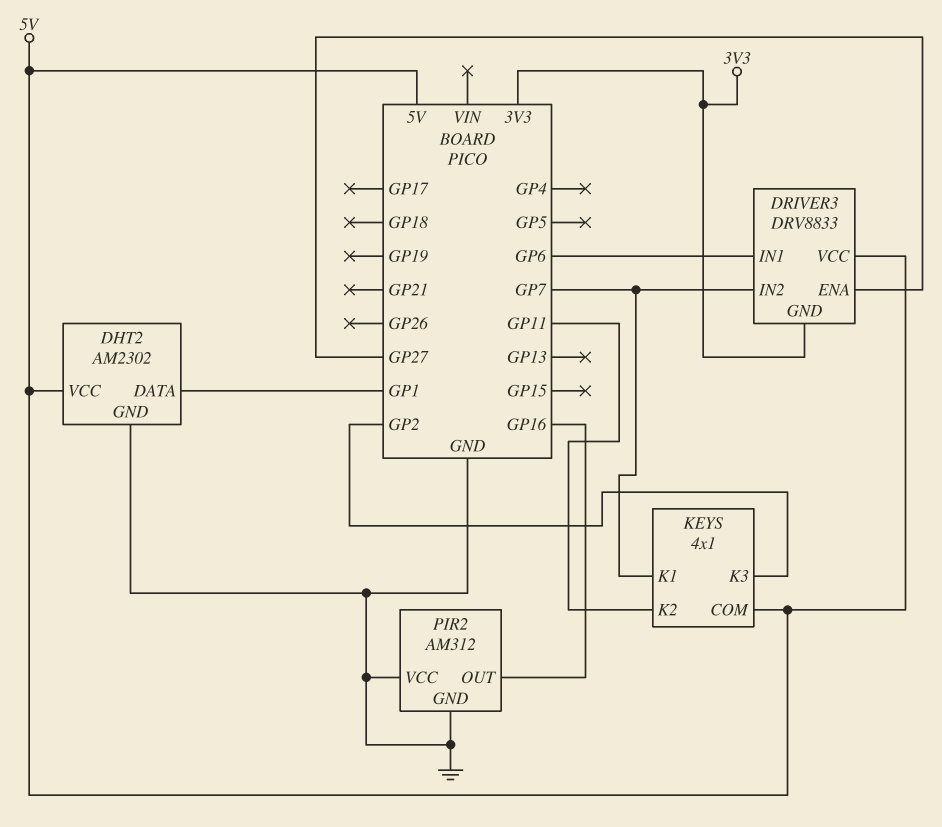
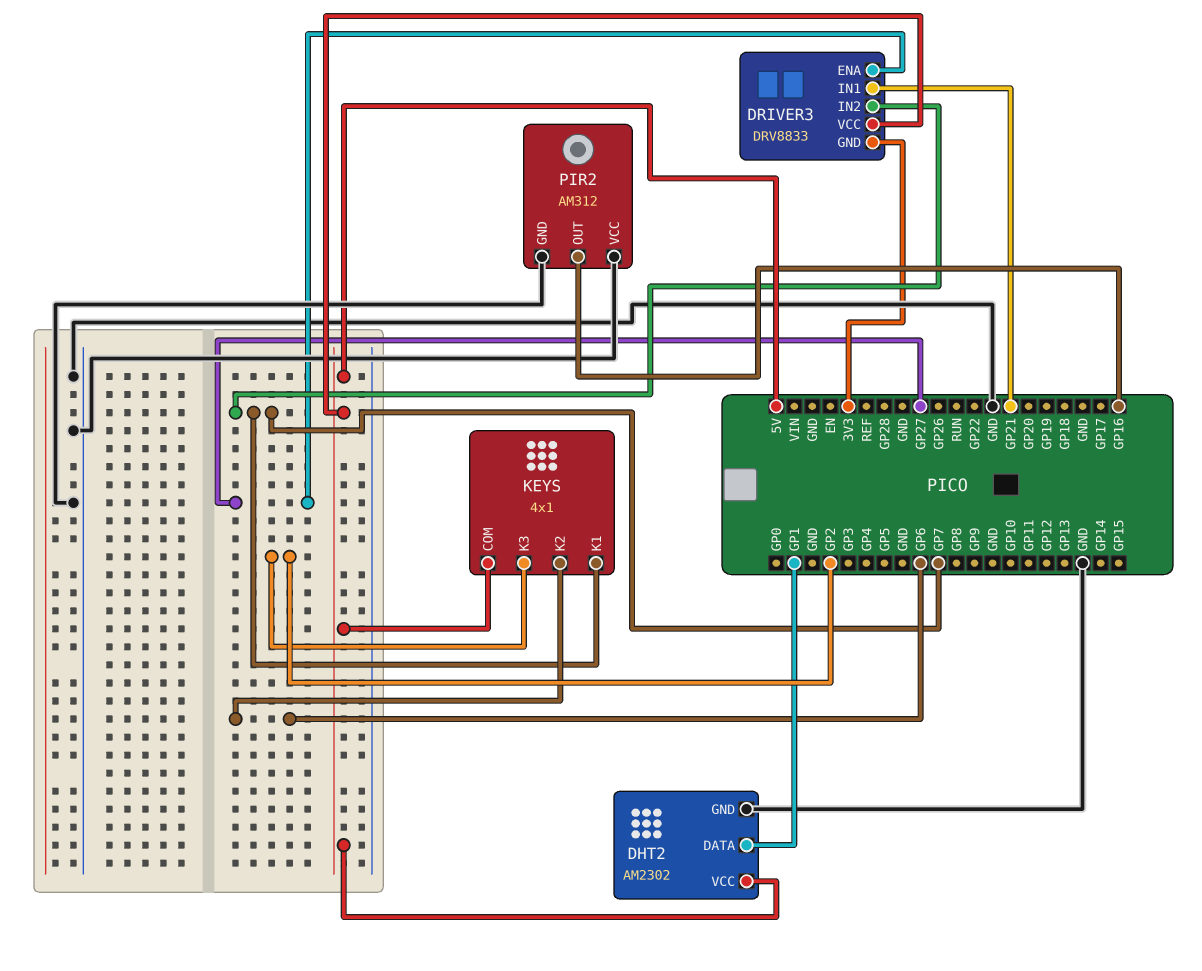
DRIVER3 pin IN1: GP6 -> GP21
KEYS pin K2: GP11 -> GP6

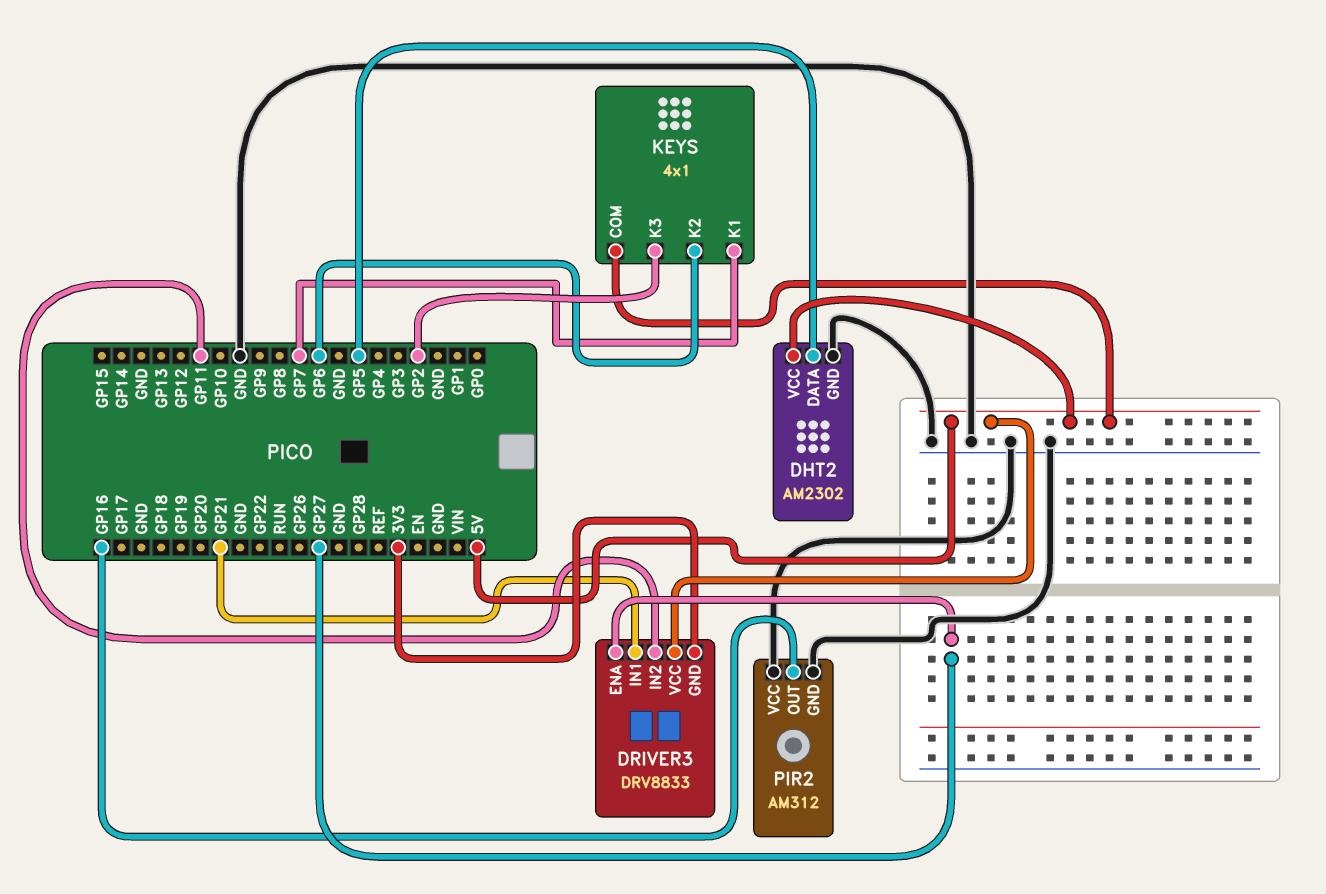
DHT2 pin DATA: GP1 -> GP5
DRIVER3 pin IN2: GP7 -> GP11

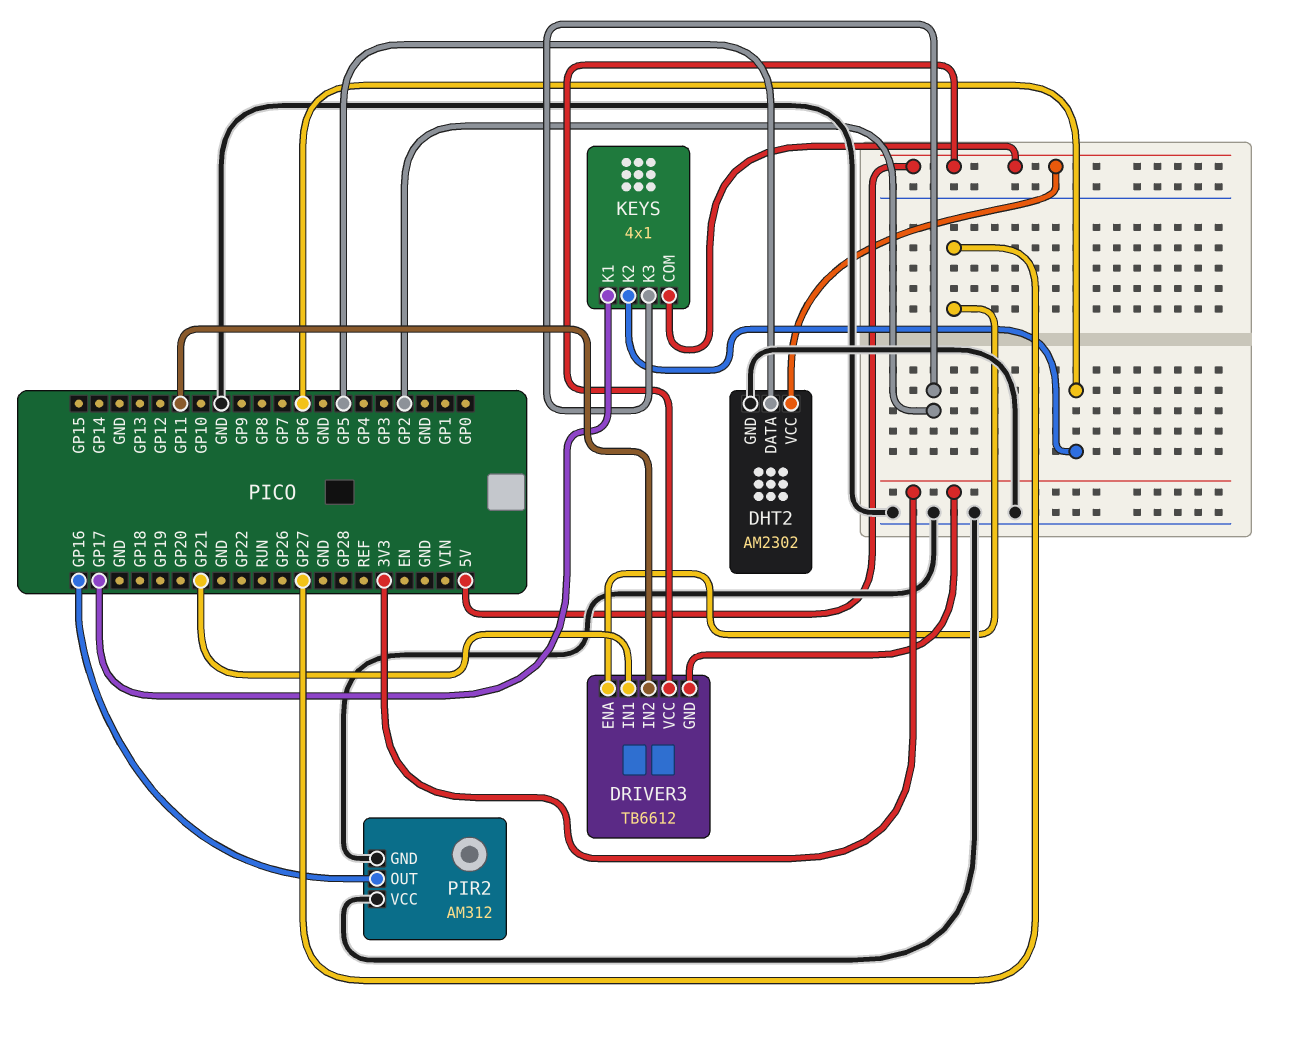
DRIVER3: DRV8833 -> TB6612
KEYS pin K1: GP7 -> GP17

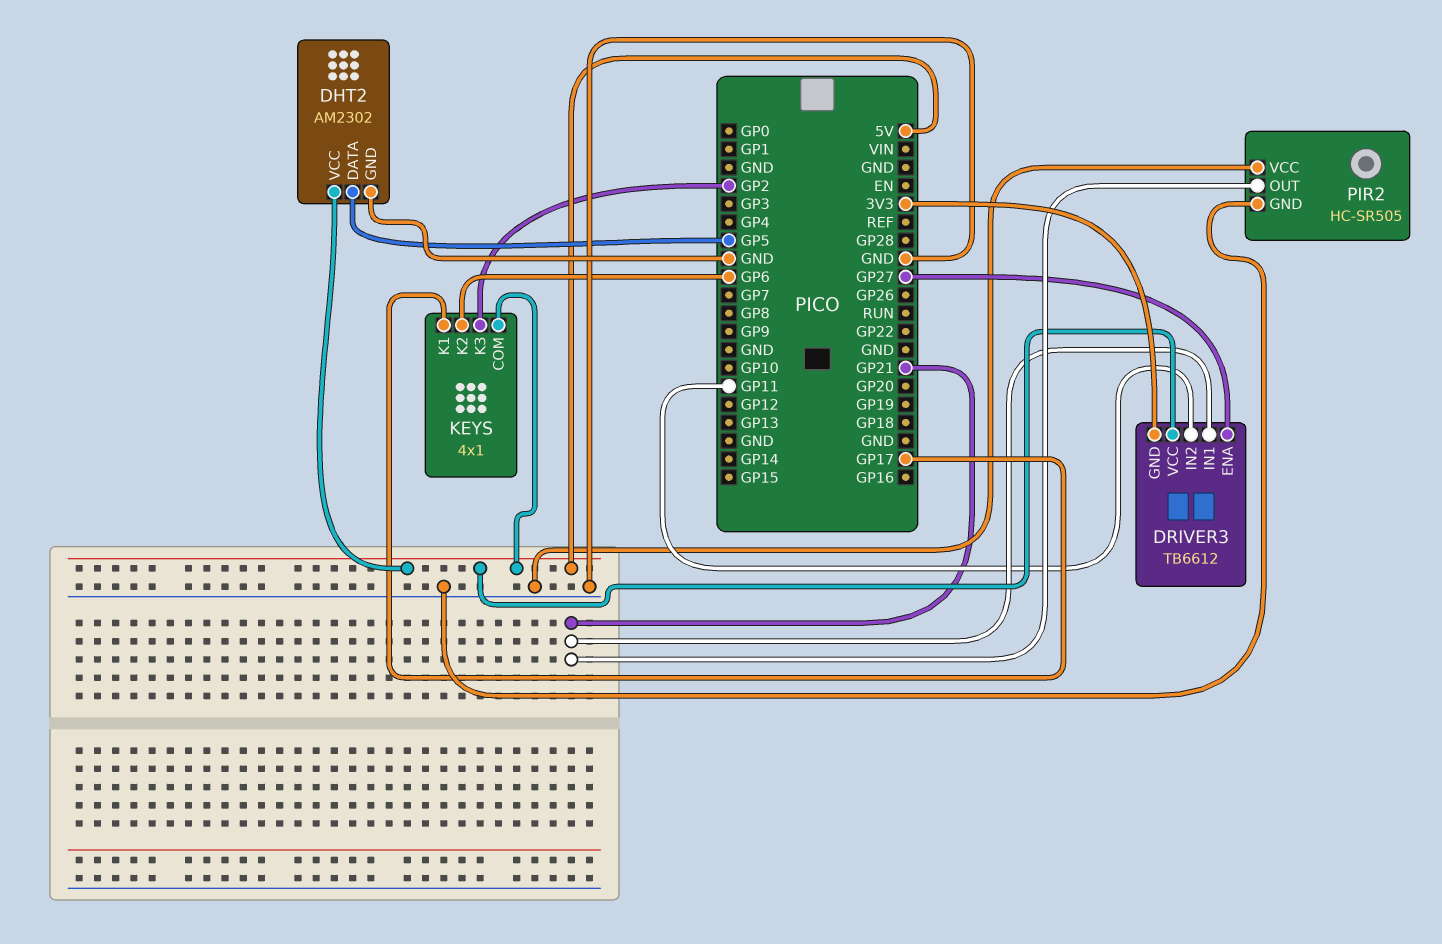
PIR2: AM312 -> HC-SR505
PIR2 pin OUT: GP16 -> GP21

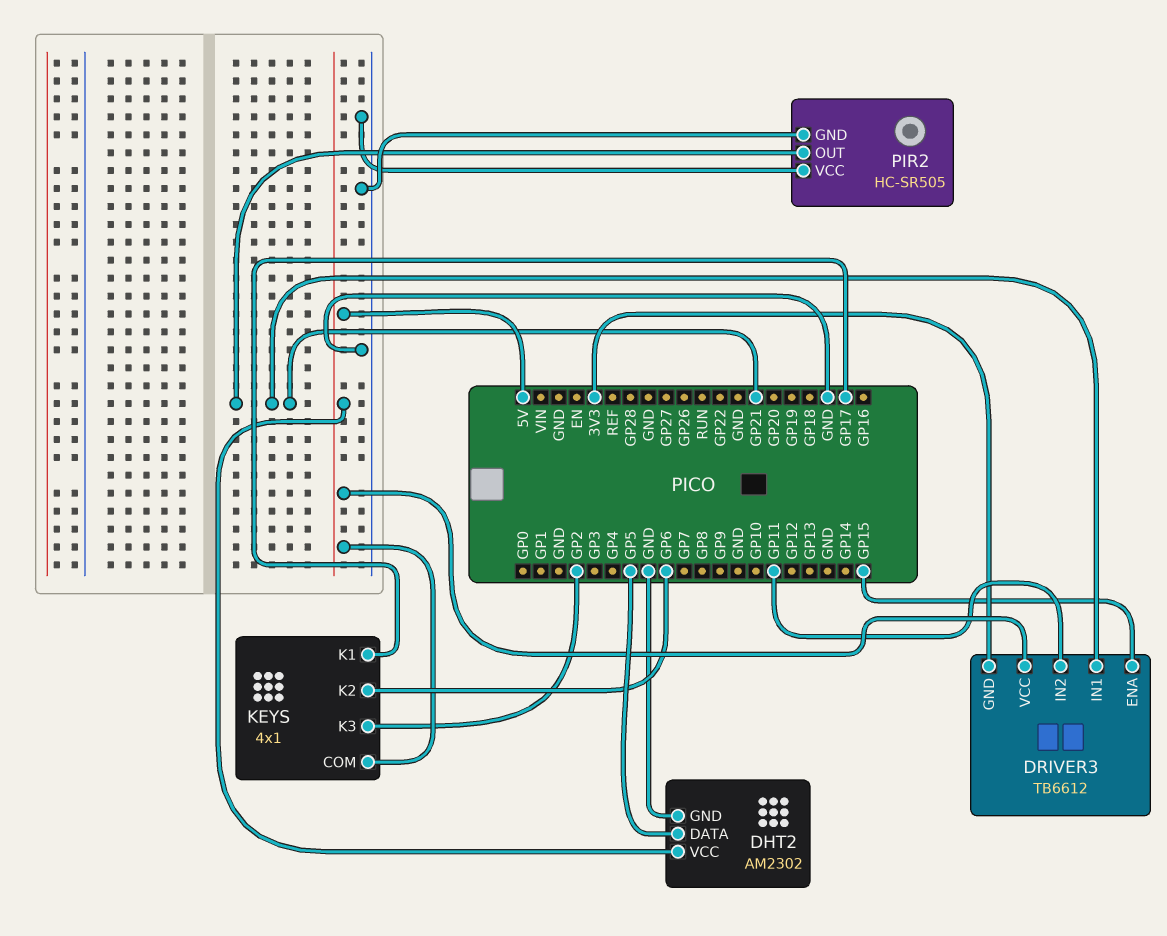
DRIVER3 pin ENA: GP27 -> GP15

